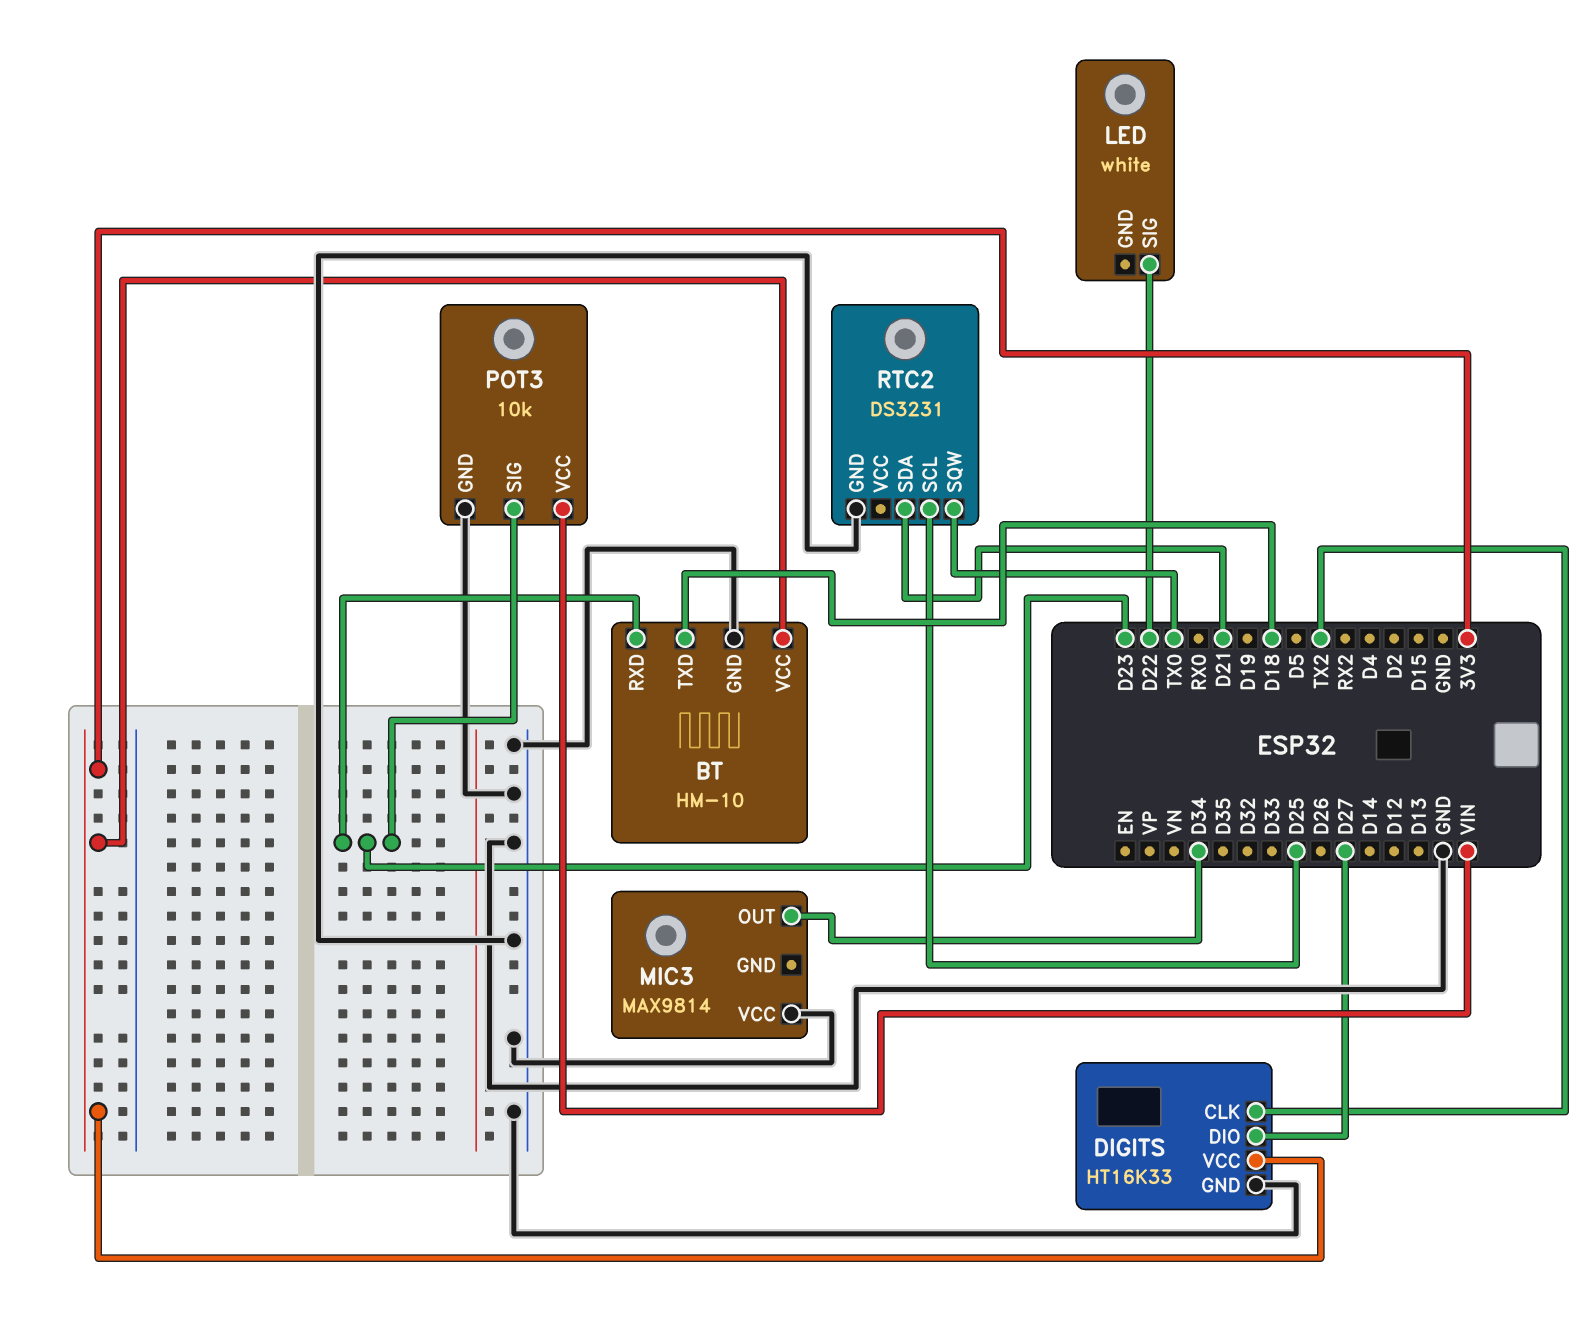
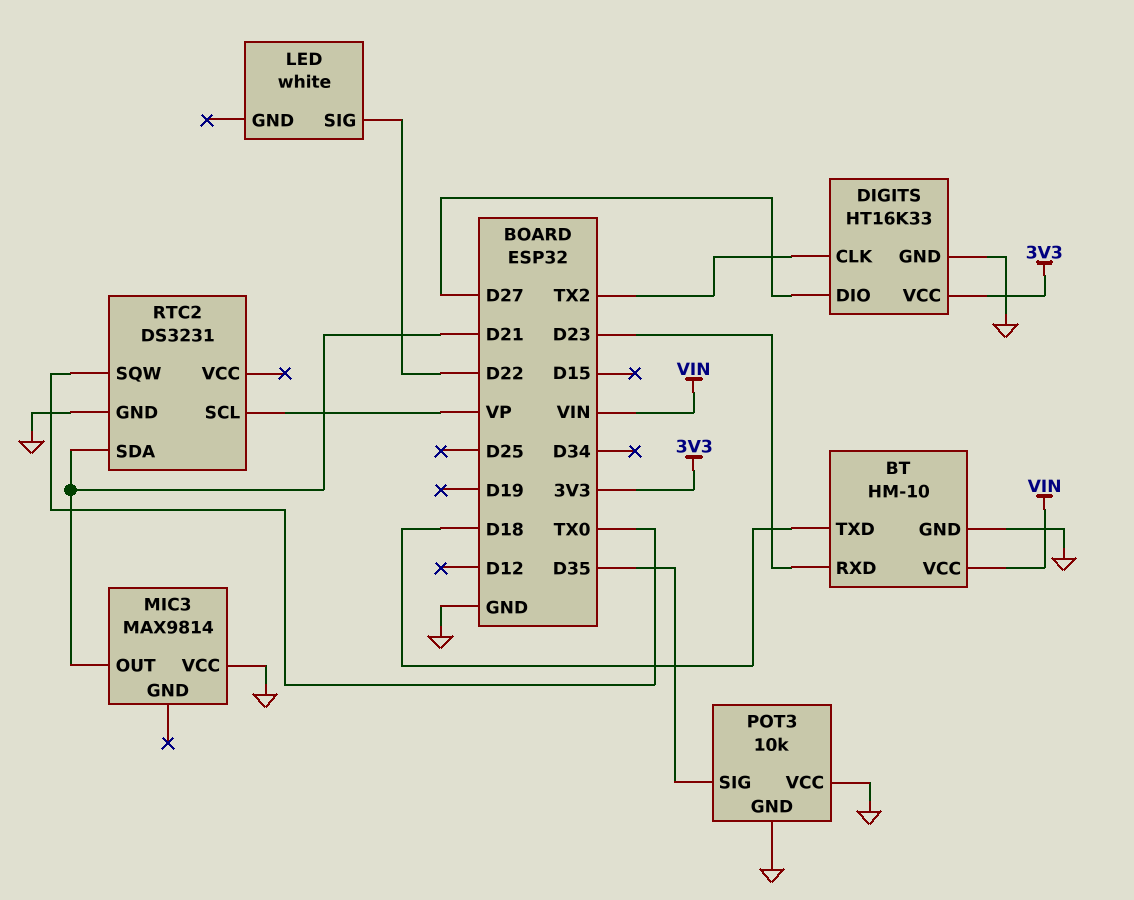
BT pin VCC: 3V3 -> VIN
MIC3 pin OUT: D34 -> D21
POT3 pin SIG: D23 -> D35
POT3 pin VCC: VIN -> GND
RTC2 pin SCL: D25 -> VP

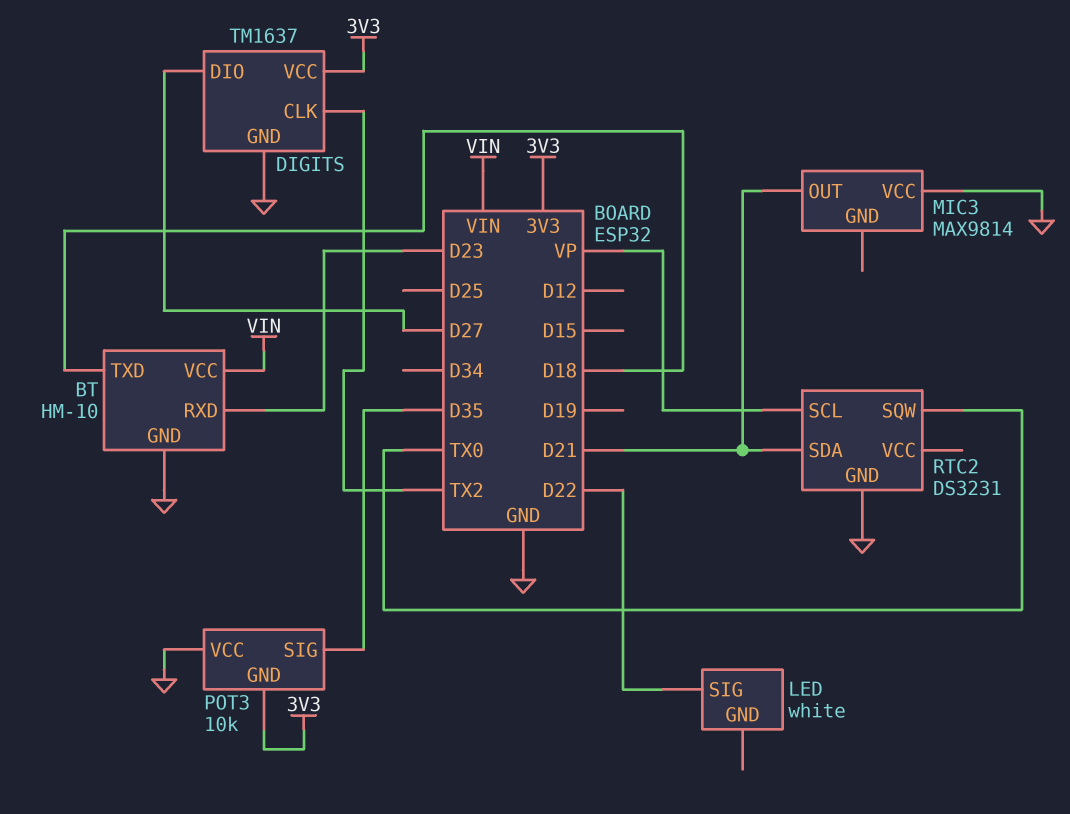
DIGITS: HT16K33 -> TM1637
POT3 pin GND: GND -> 3V3

